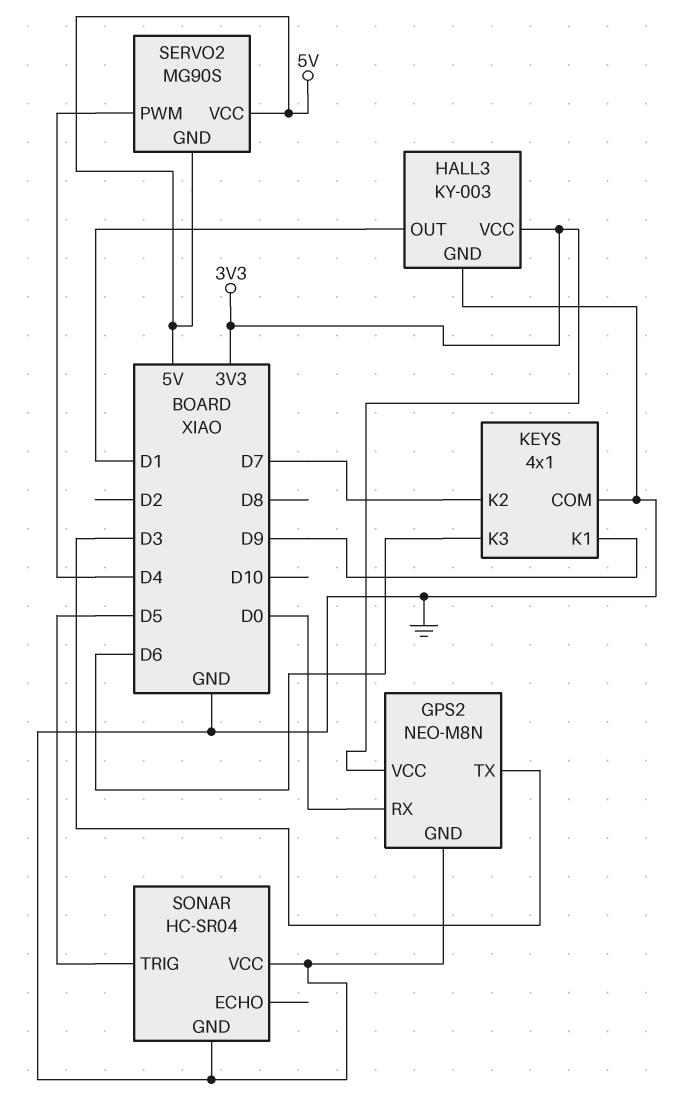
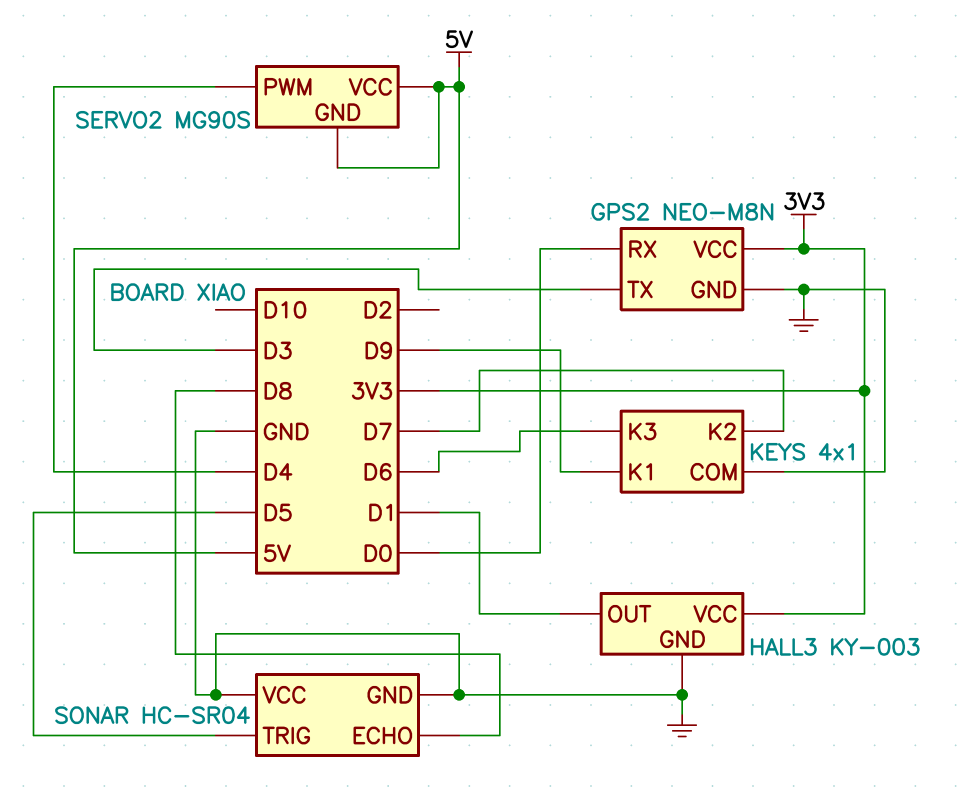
SONAR pin ECHO: none -> D8

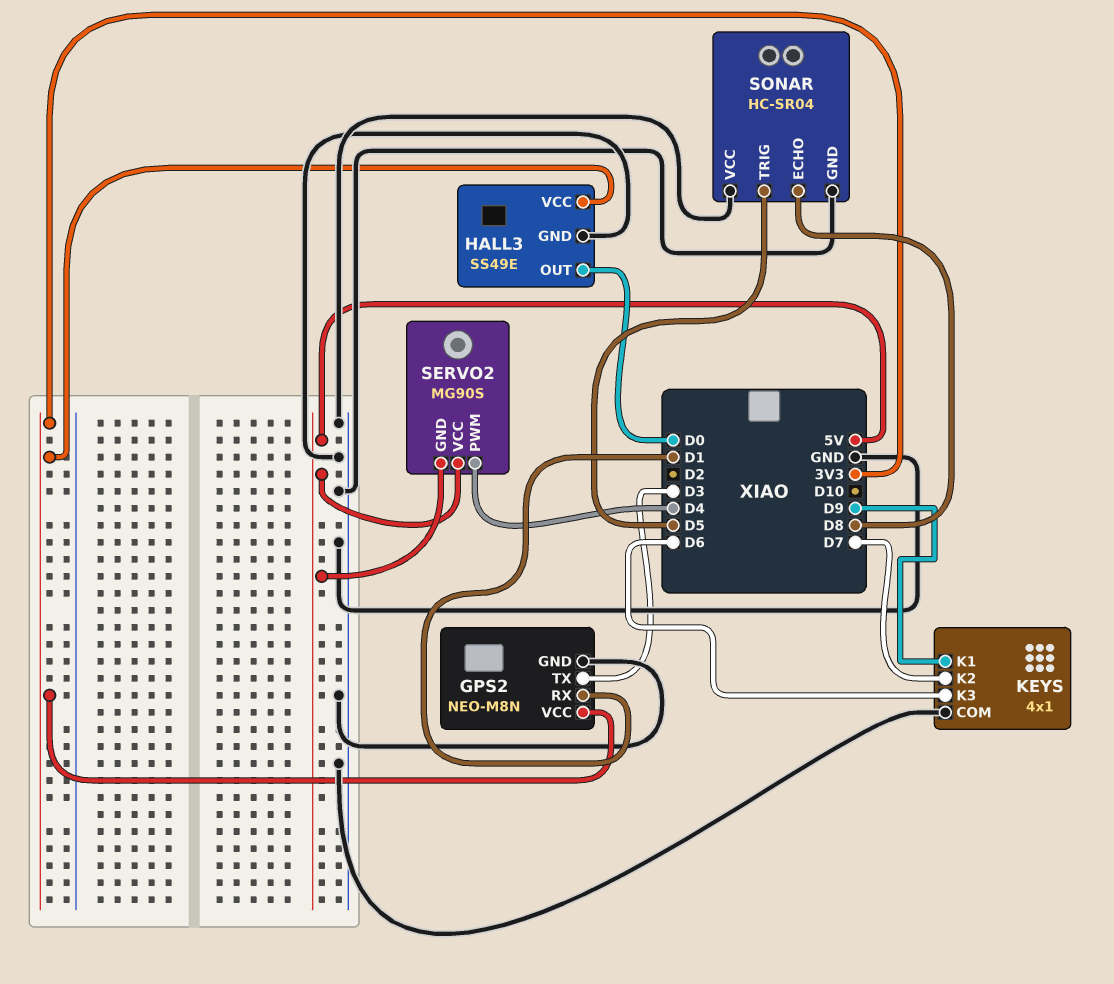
GPS2 pin RX: D0 -> D1
HALL3: KY-003 -> SS49E
HALL3 pin OUT: D1 -> D0

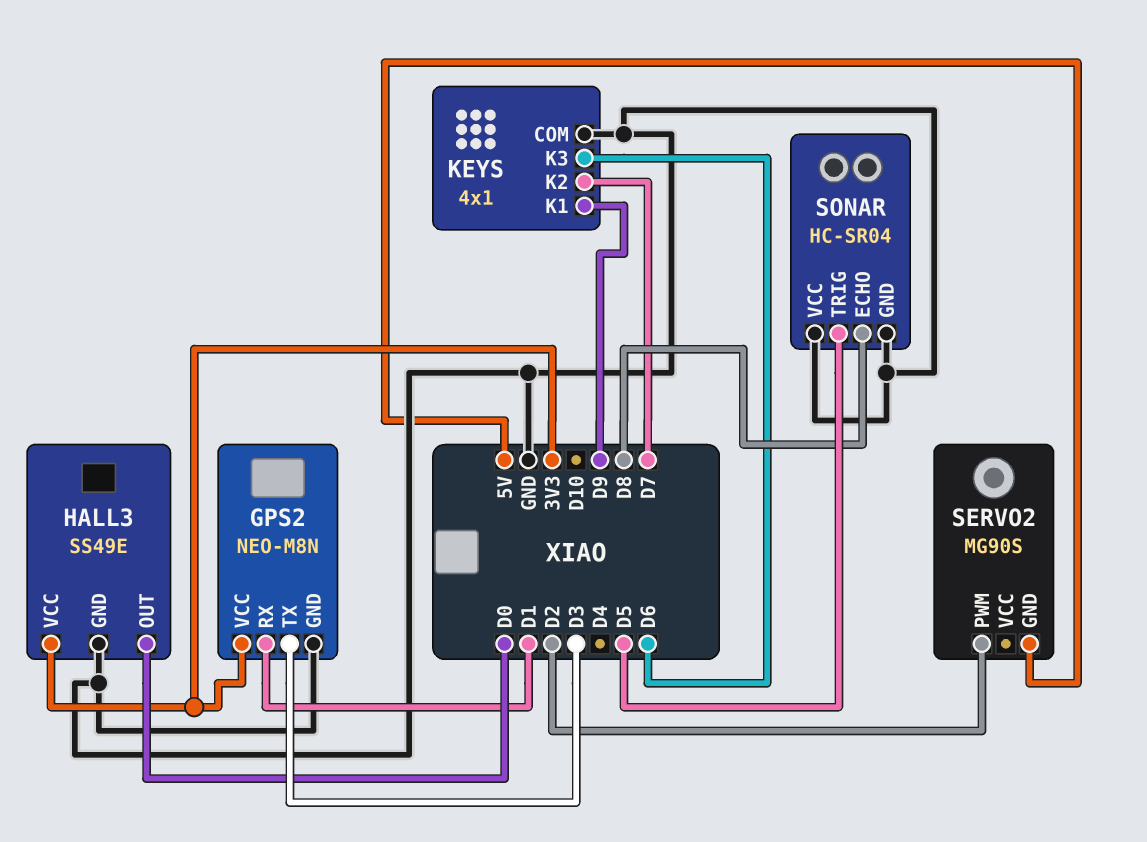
SERVO2 pin PWM: D4 -> D2
SERVO2 pin VCC: 5V -> none

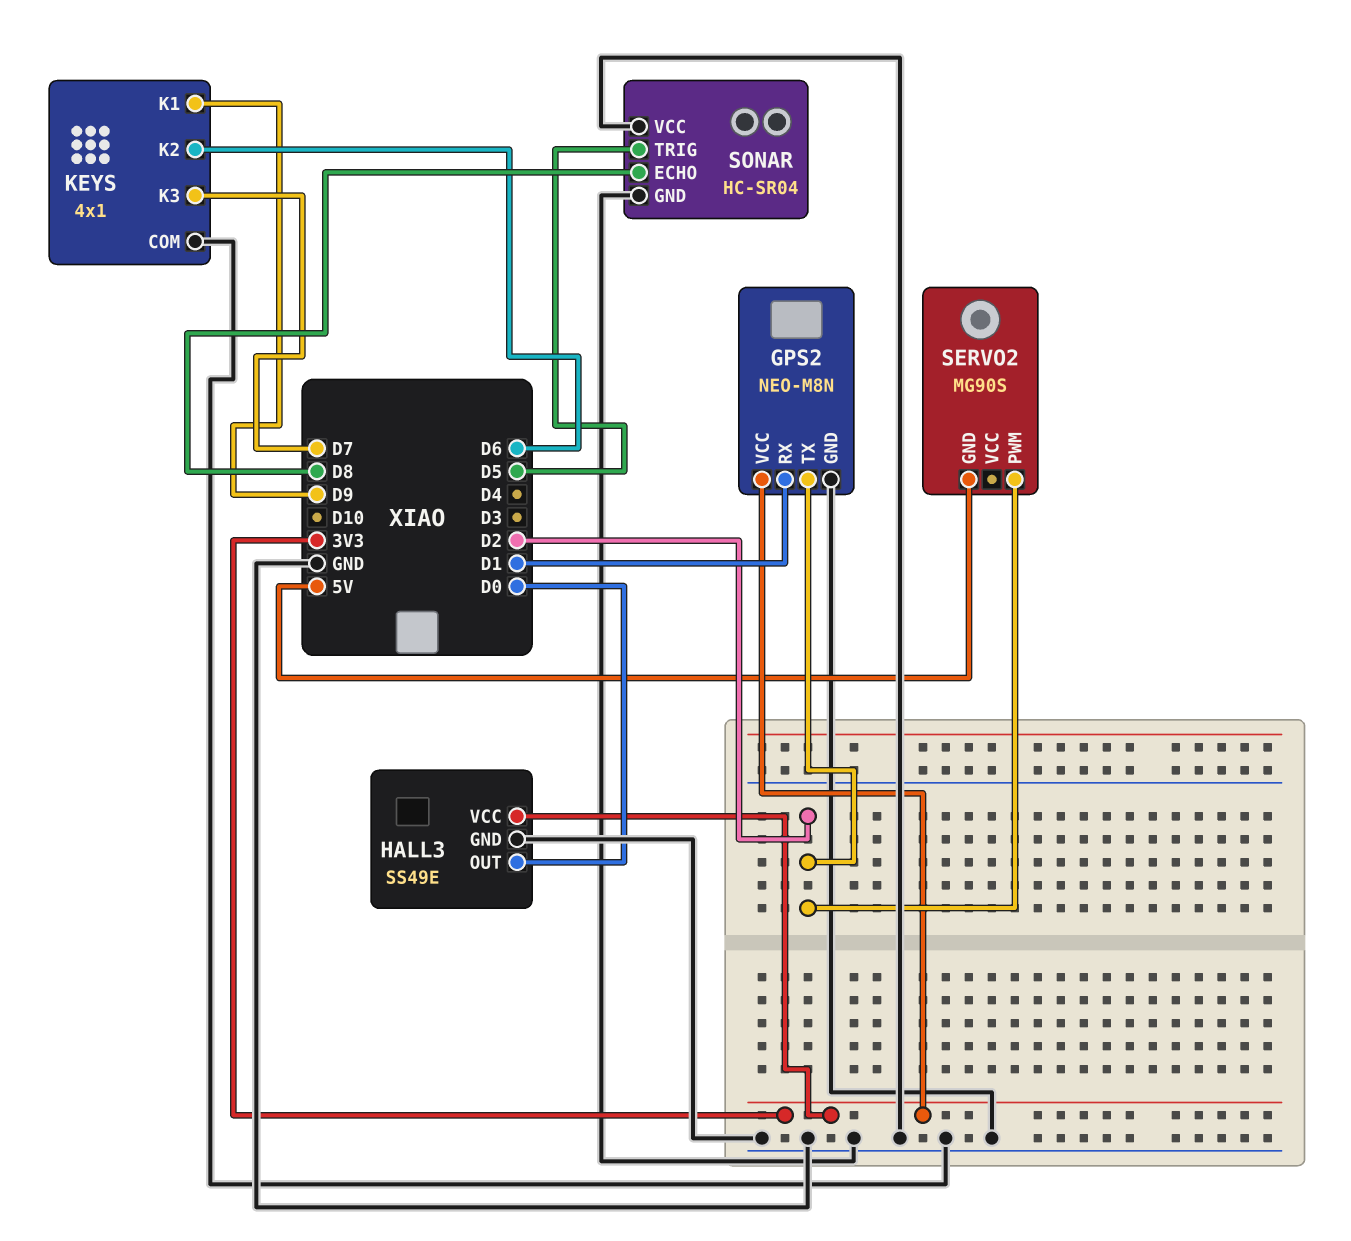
GPS2 pin TX: D3 -> D2
KEYS pin K2: D7 -> D6
KEYS pin K3: D6 -> D7

